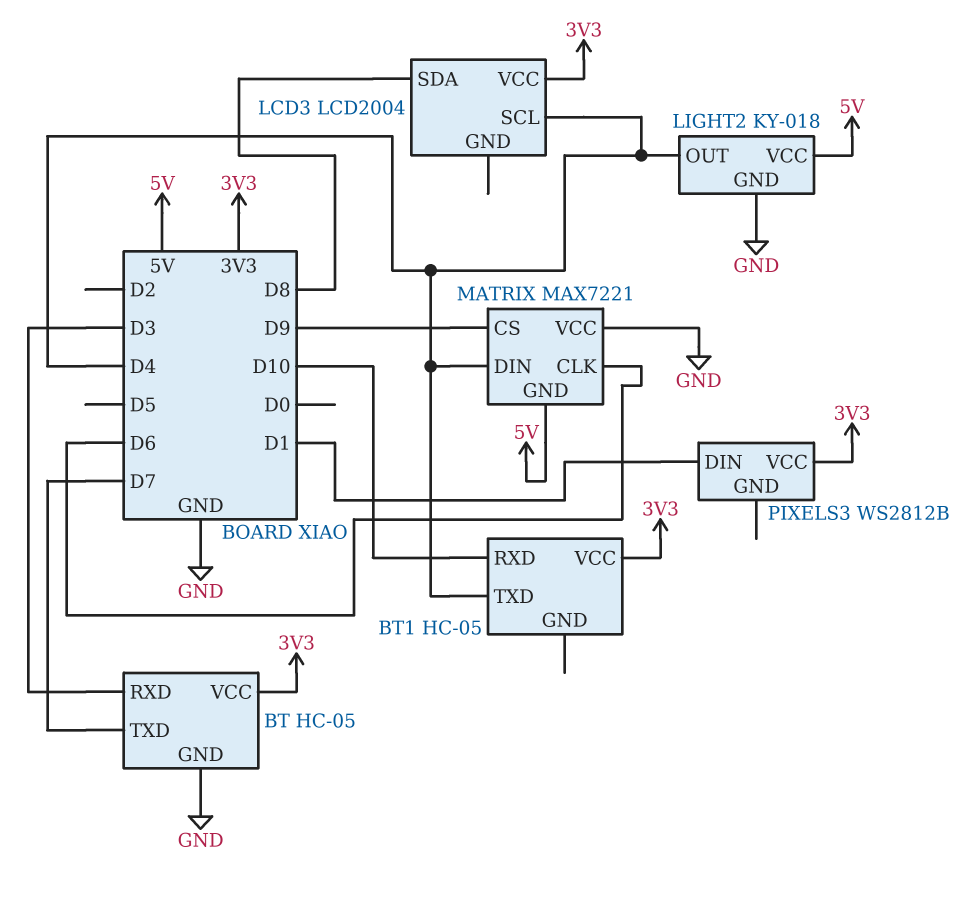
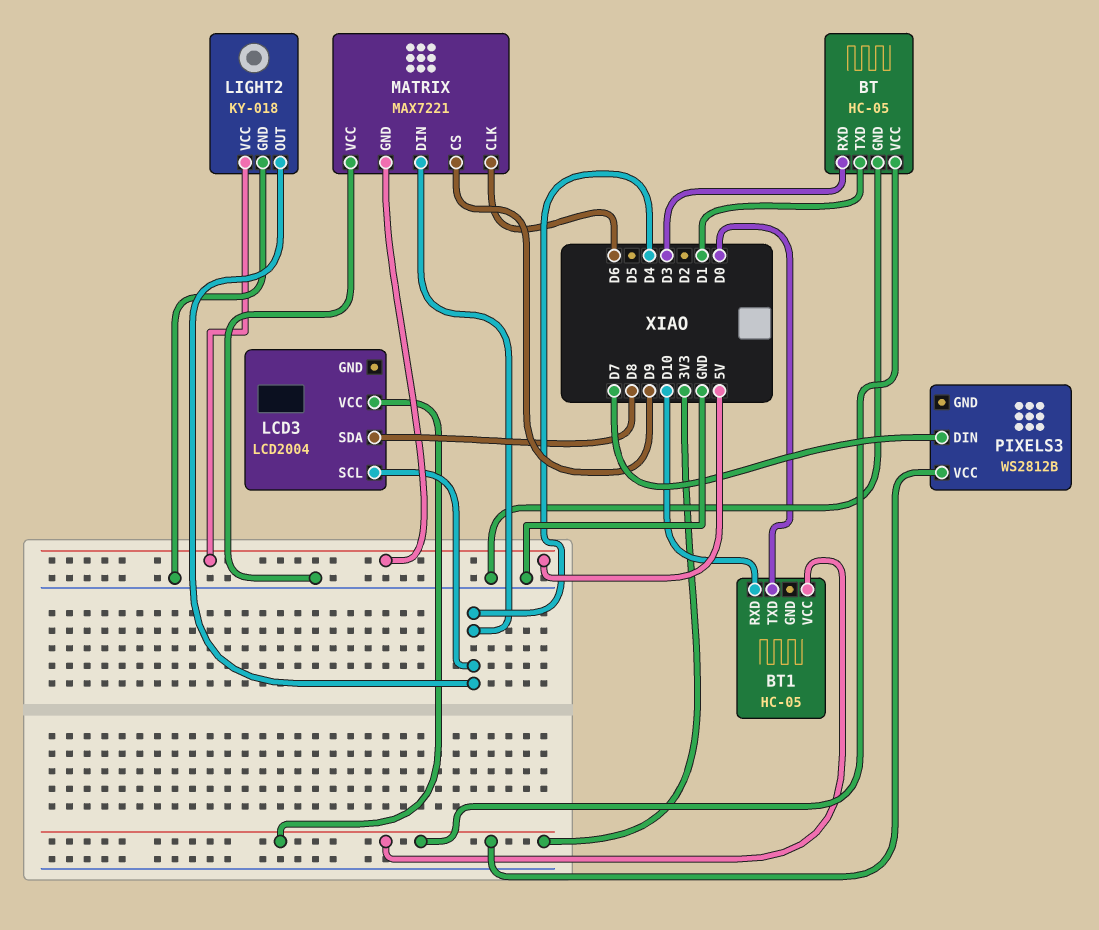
BT pin TXD: D7 -> D1
BT1 pin TXD: D4 -> D0
PIXELS3 pin DIN: D1 -> D7

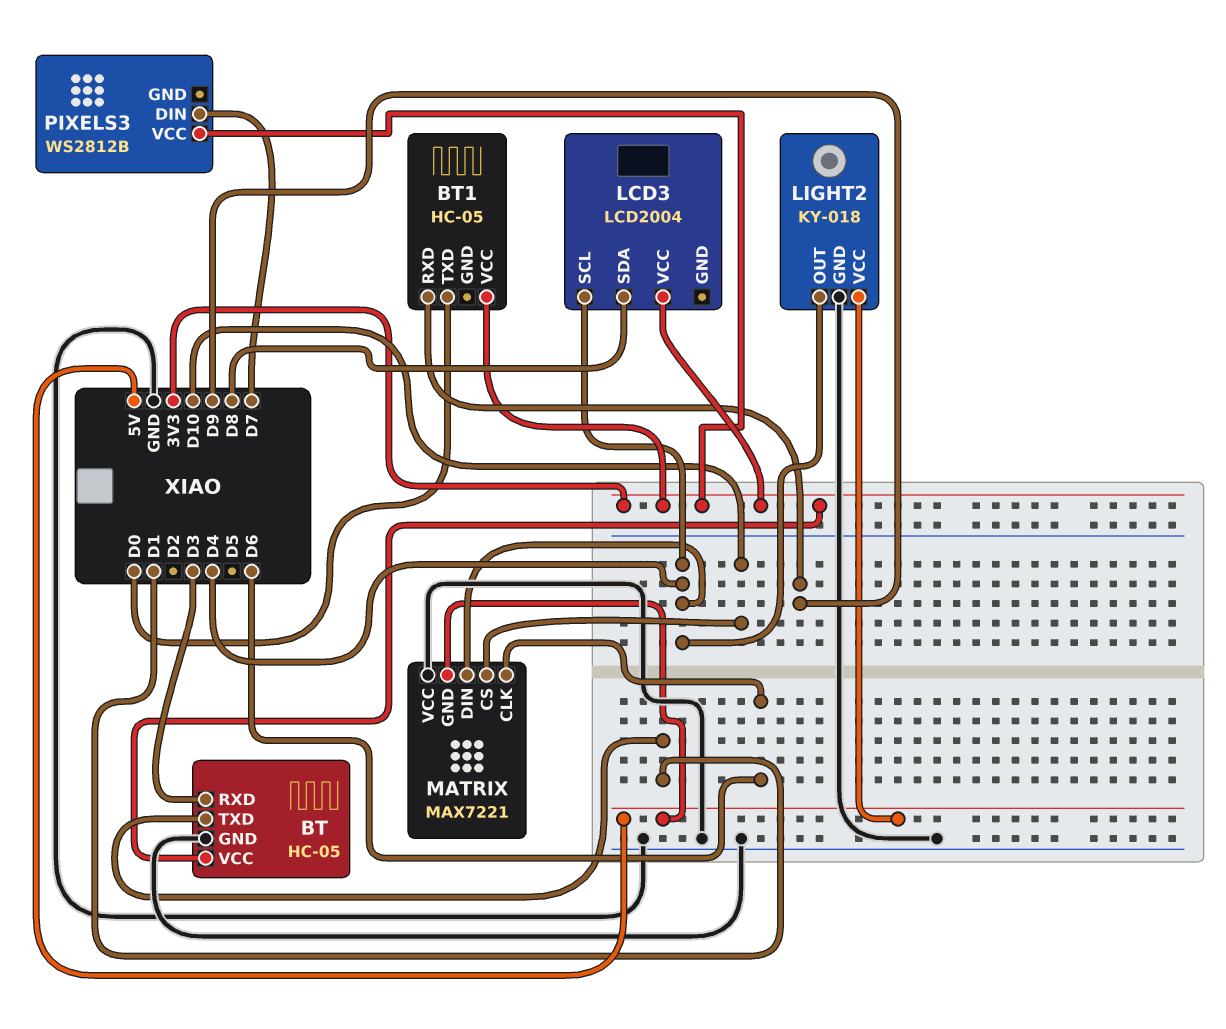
BT1 pin RXD: D10 -> D9
MATRIX pin CS: D9 -> D10

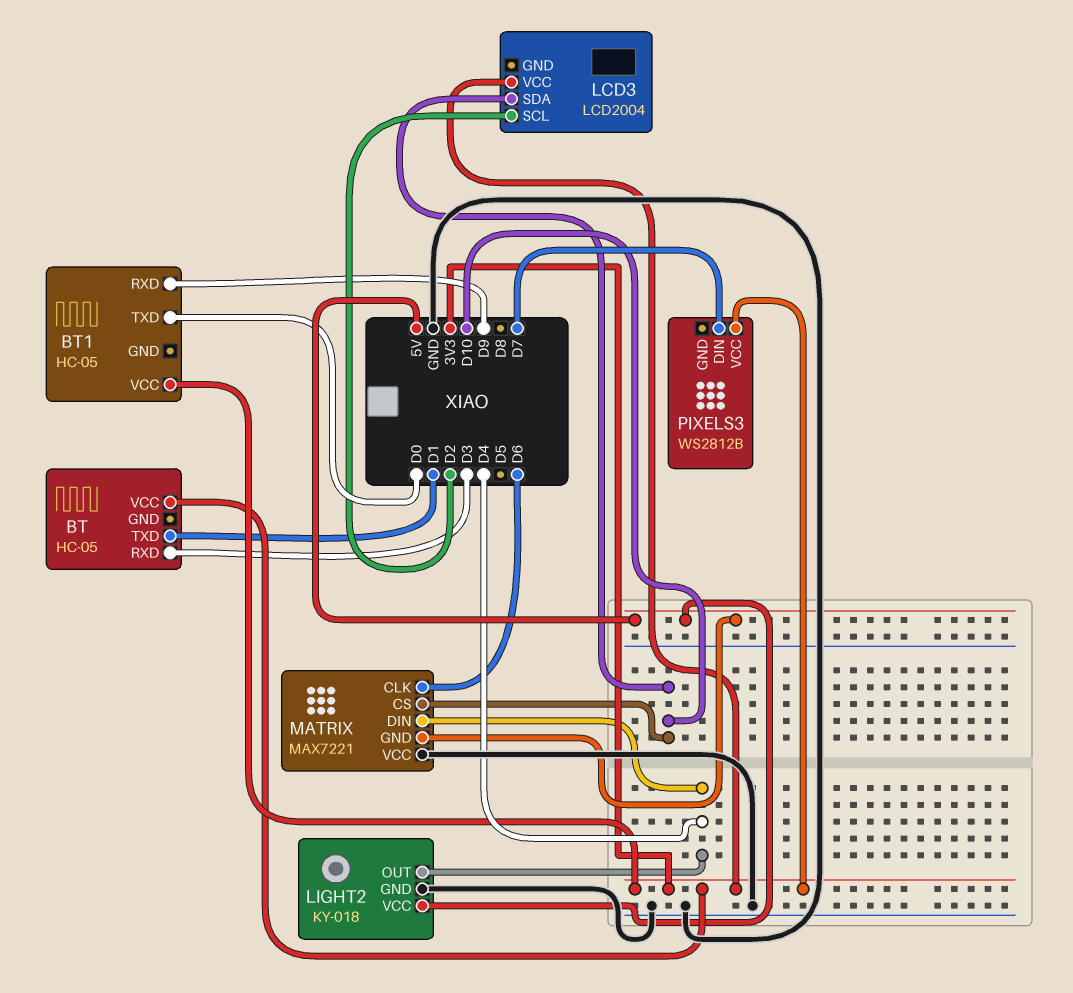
BT pin GND: GND -> none
LCD3 pin SCL: D4 -> D2
LCD3 pin SDA: D8 -> D10

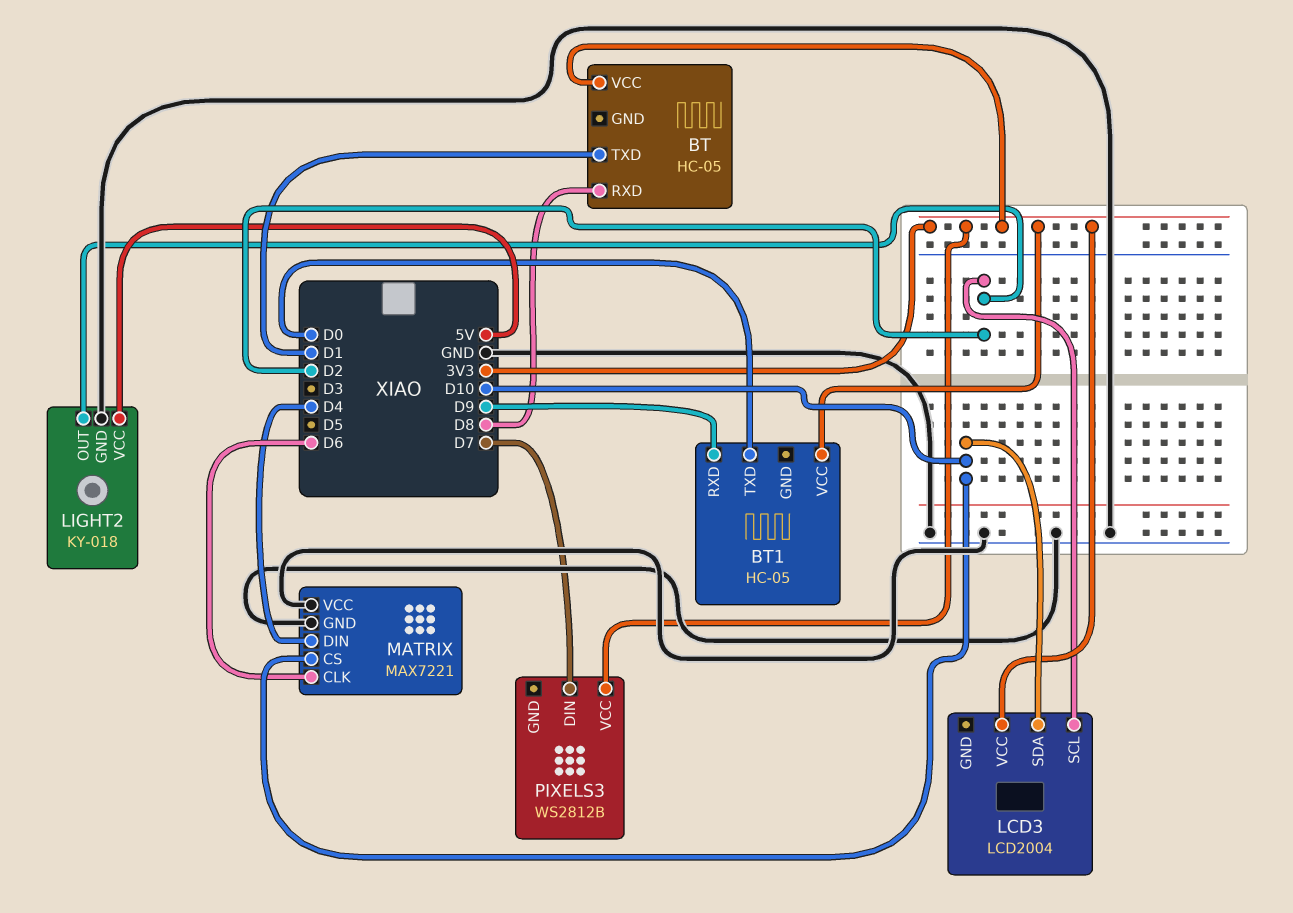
BT pin RXD: D3 -> D8
LIGHT2 pin OUT: D4 -> D2
MATRIX pin GND: 5V -> GND

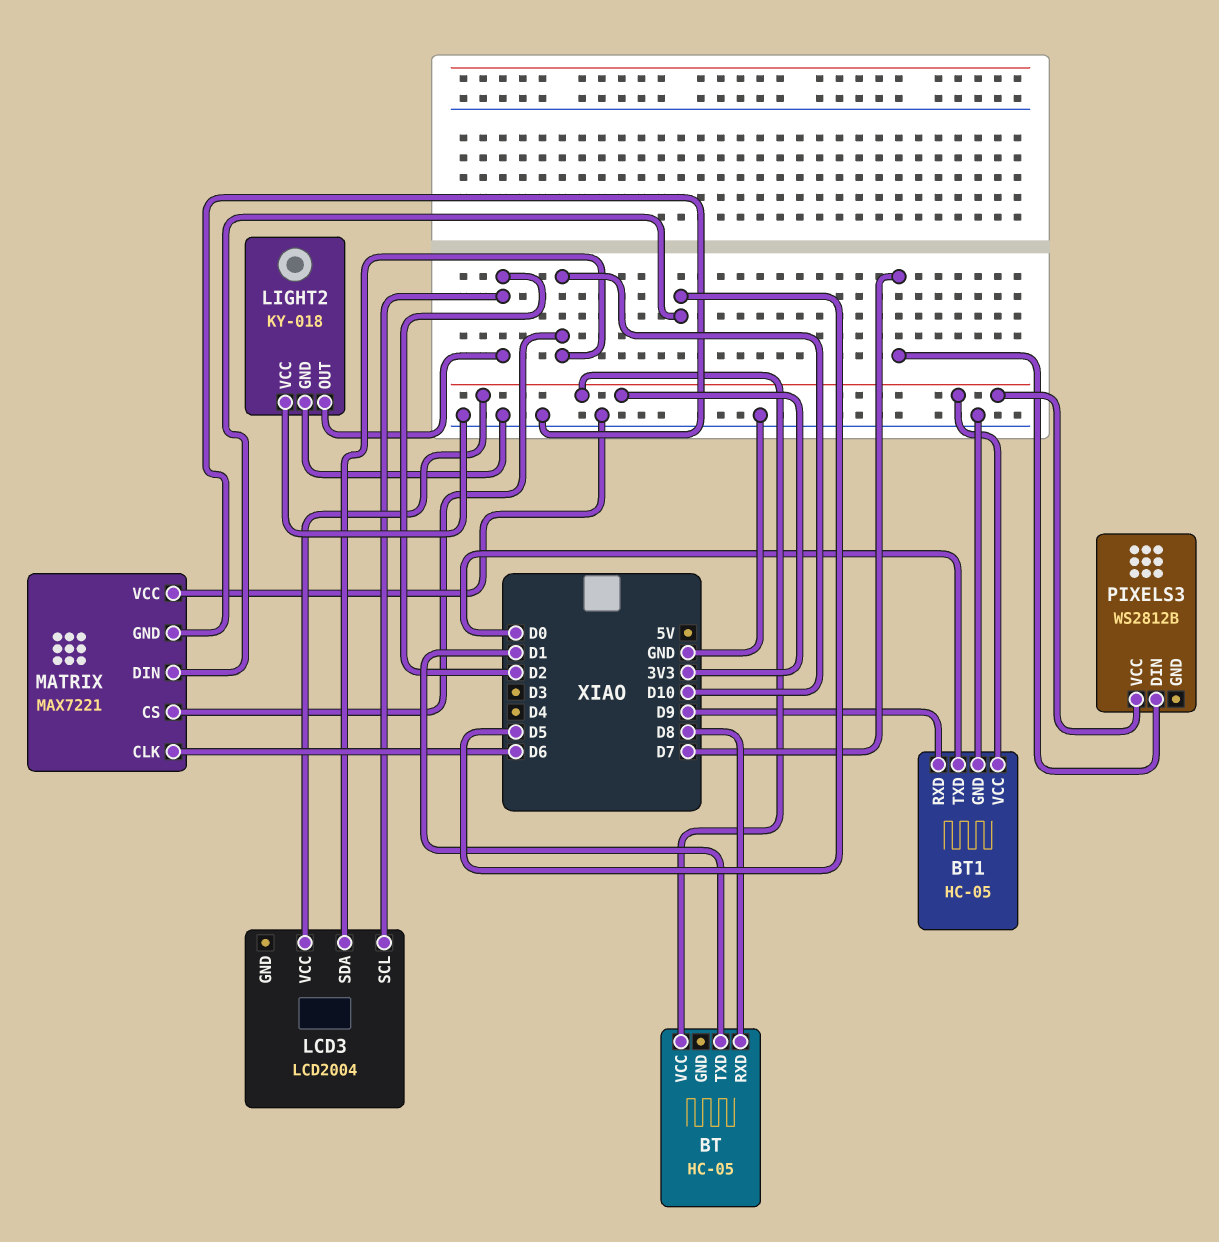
BT1 pin GND: none -> GND
LIGHT2 pin VCC: 5V -> GND
MATRIX pin DIN: D4 -> D5

